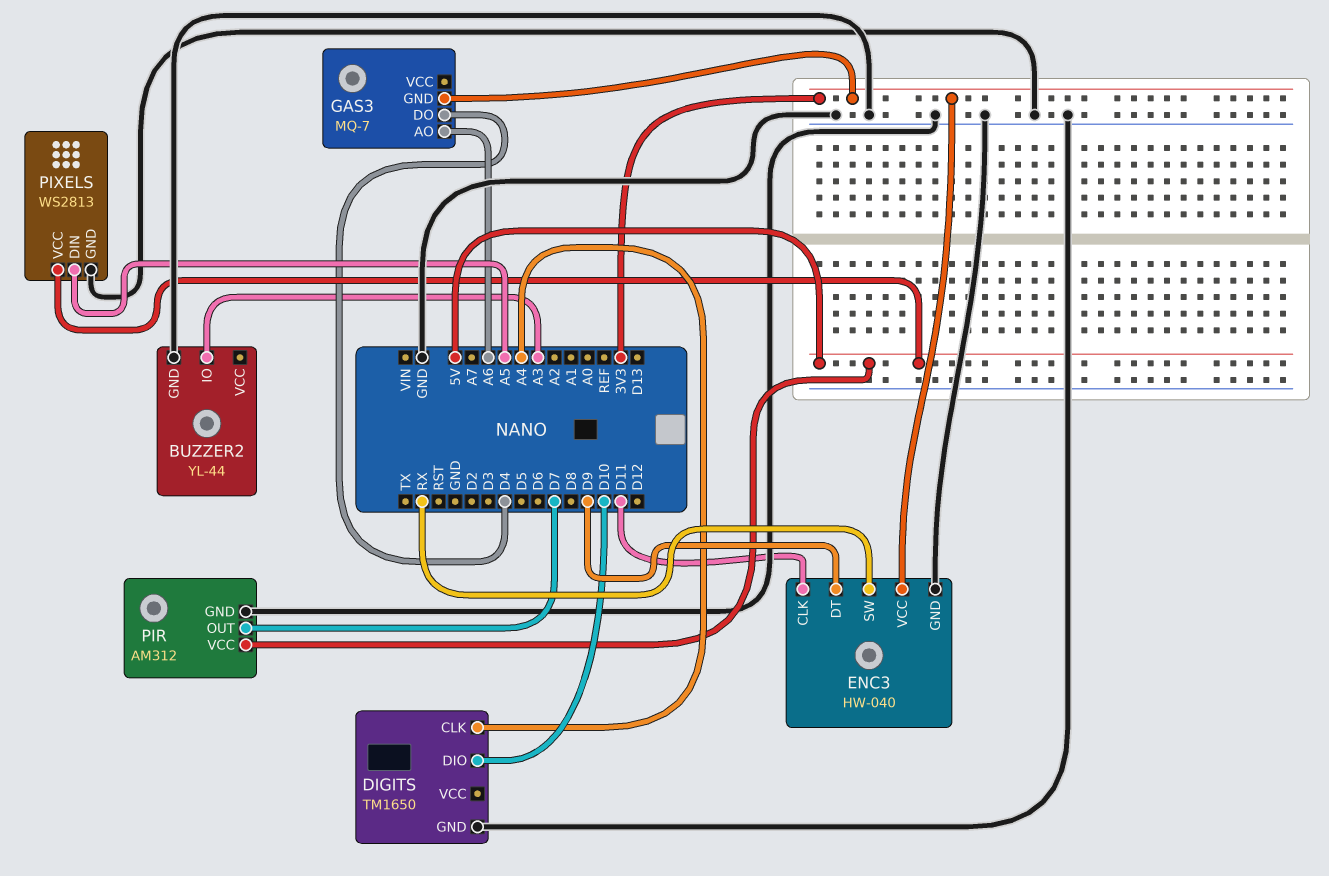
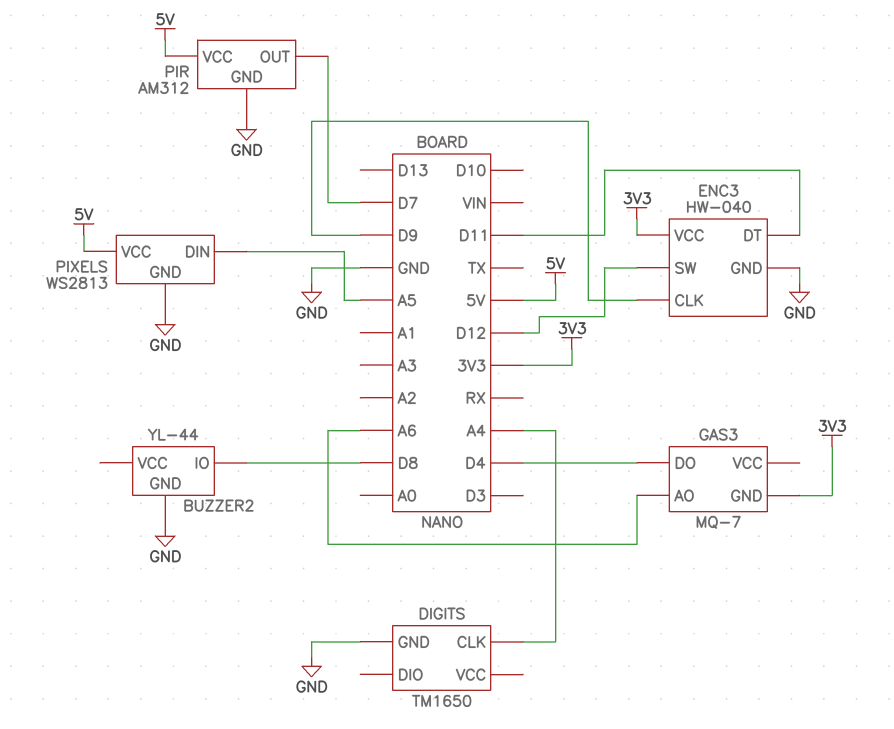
BUZZER2 pin IO: A3 -> D8
DIGITS pin DIO: D10 -> none
ENC3 pin CLK: D11 -> D9
ENC3 pin DT: D9 -> D11
ENC3 pin SW: RX -> D12

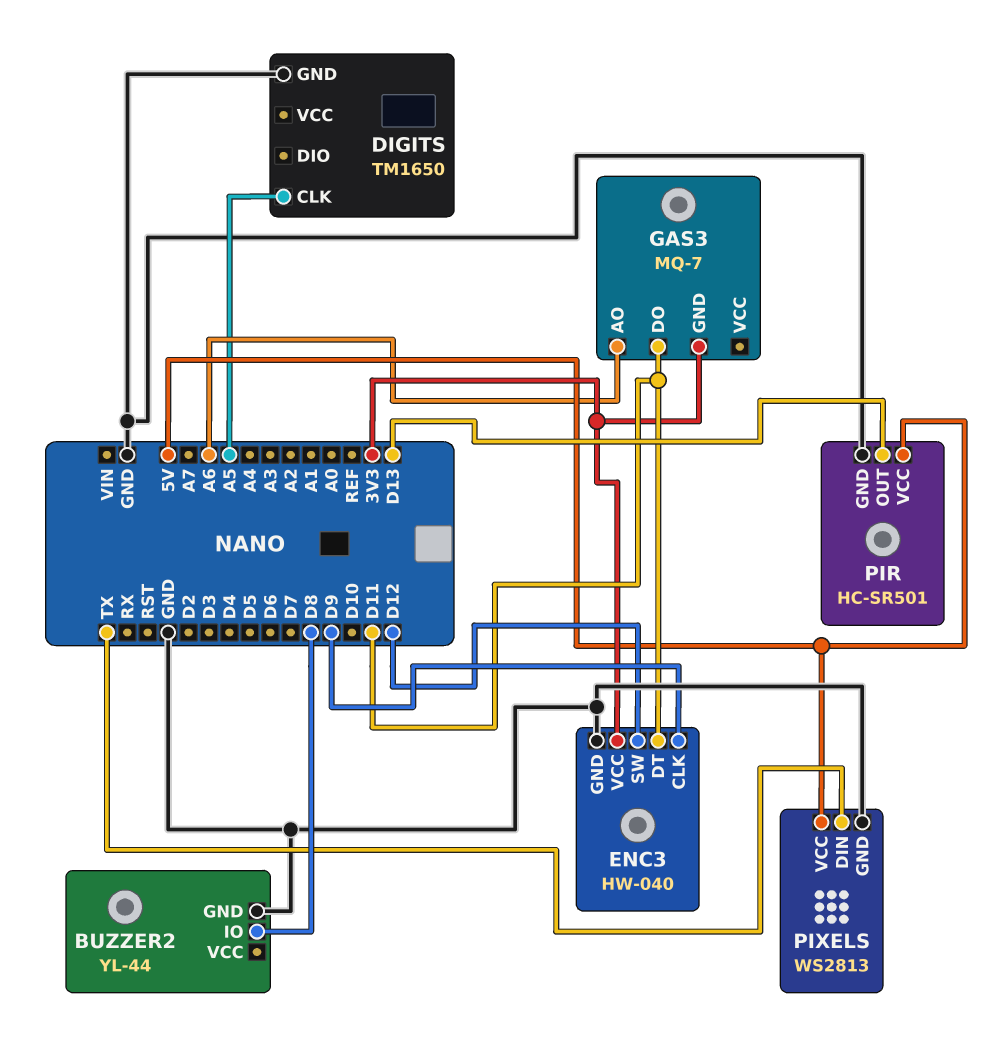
DIGITS pin CLK: A4 -> A5
GAS3 pin DO: D4 -> D11
PIR: AM312 -> HC-SR501
PIR pin OUT: D7 -> D13
PIXELS pin DIN: A5 -> TX

